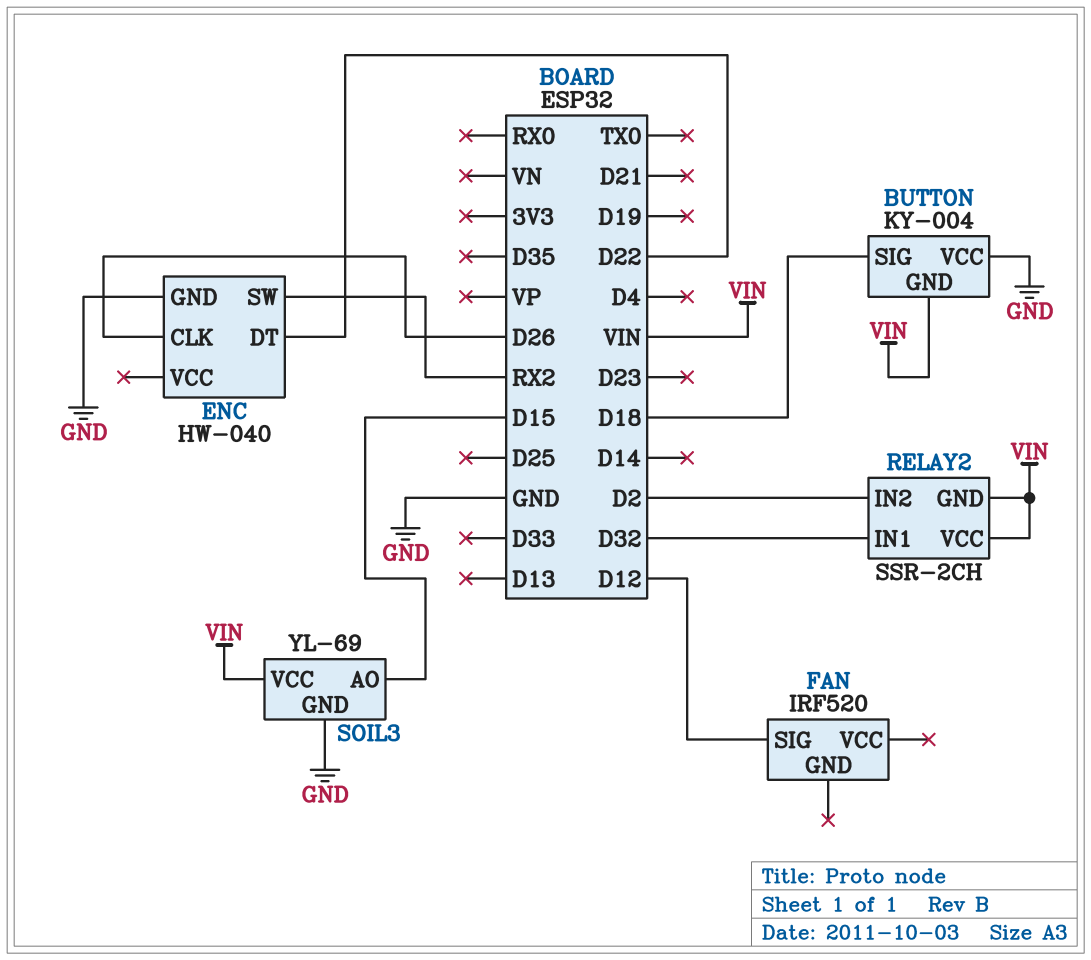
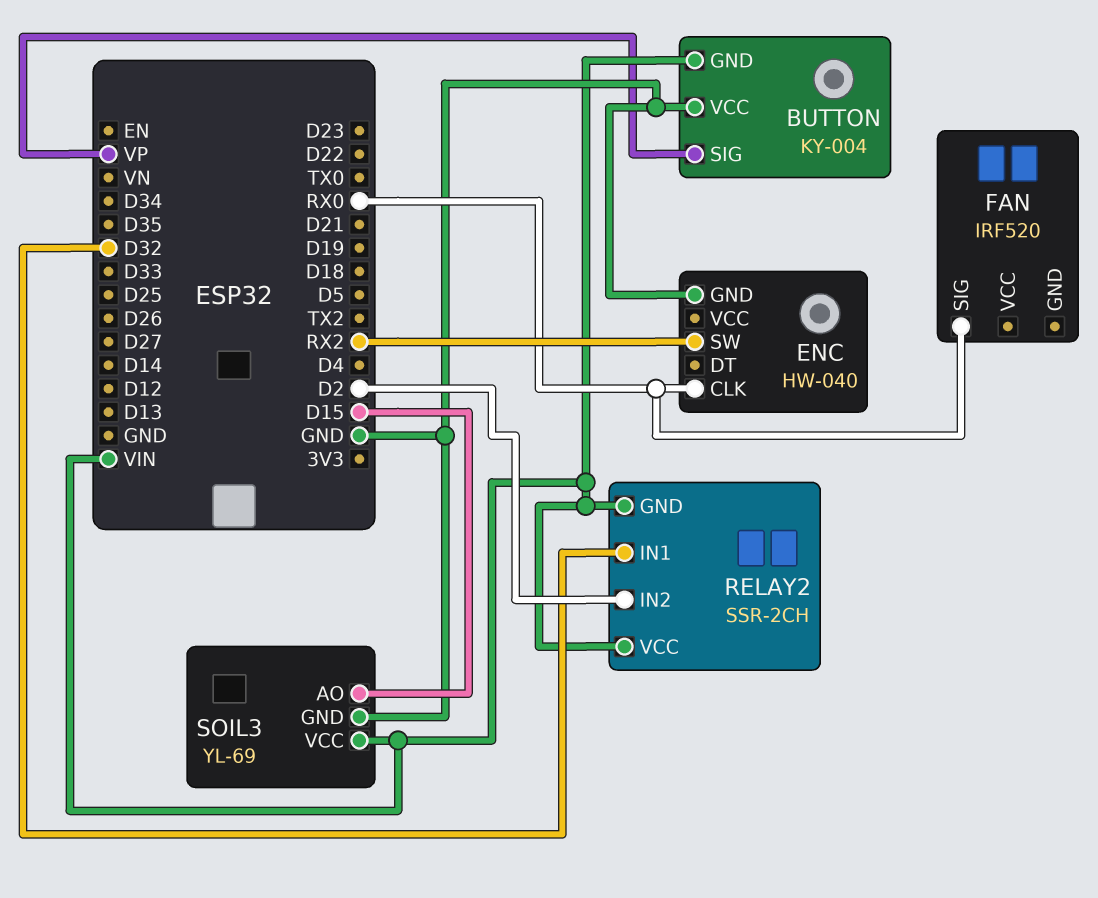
BUTTON pin SIG: D18 -> VP
ENC pin CLK: D26 -> RX0
ENC pin DT: D22 -> none
FAN pin SIG: D12 -> RX0

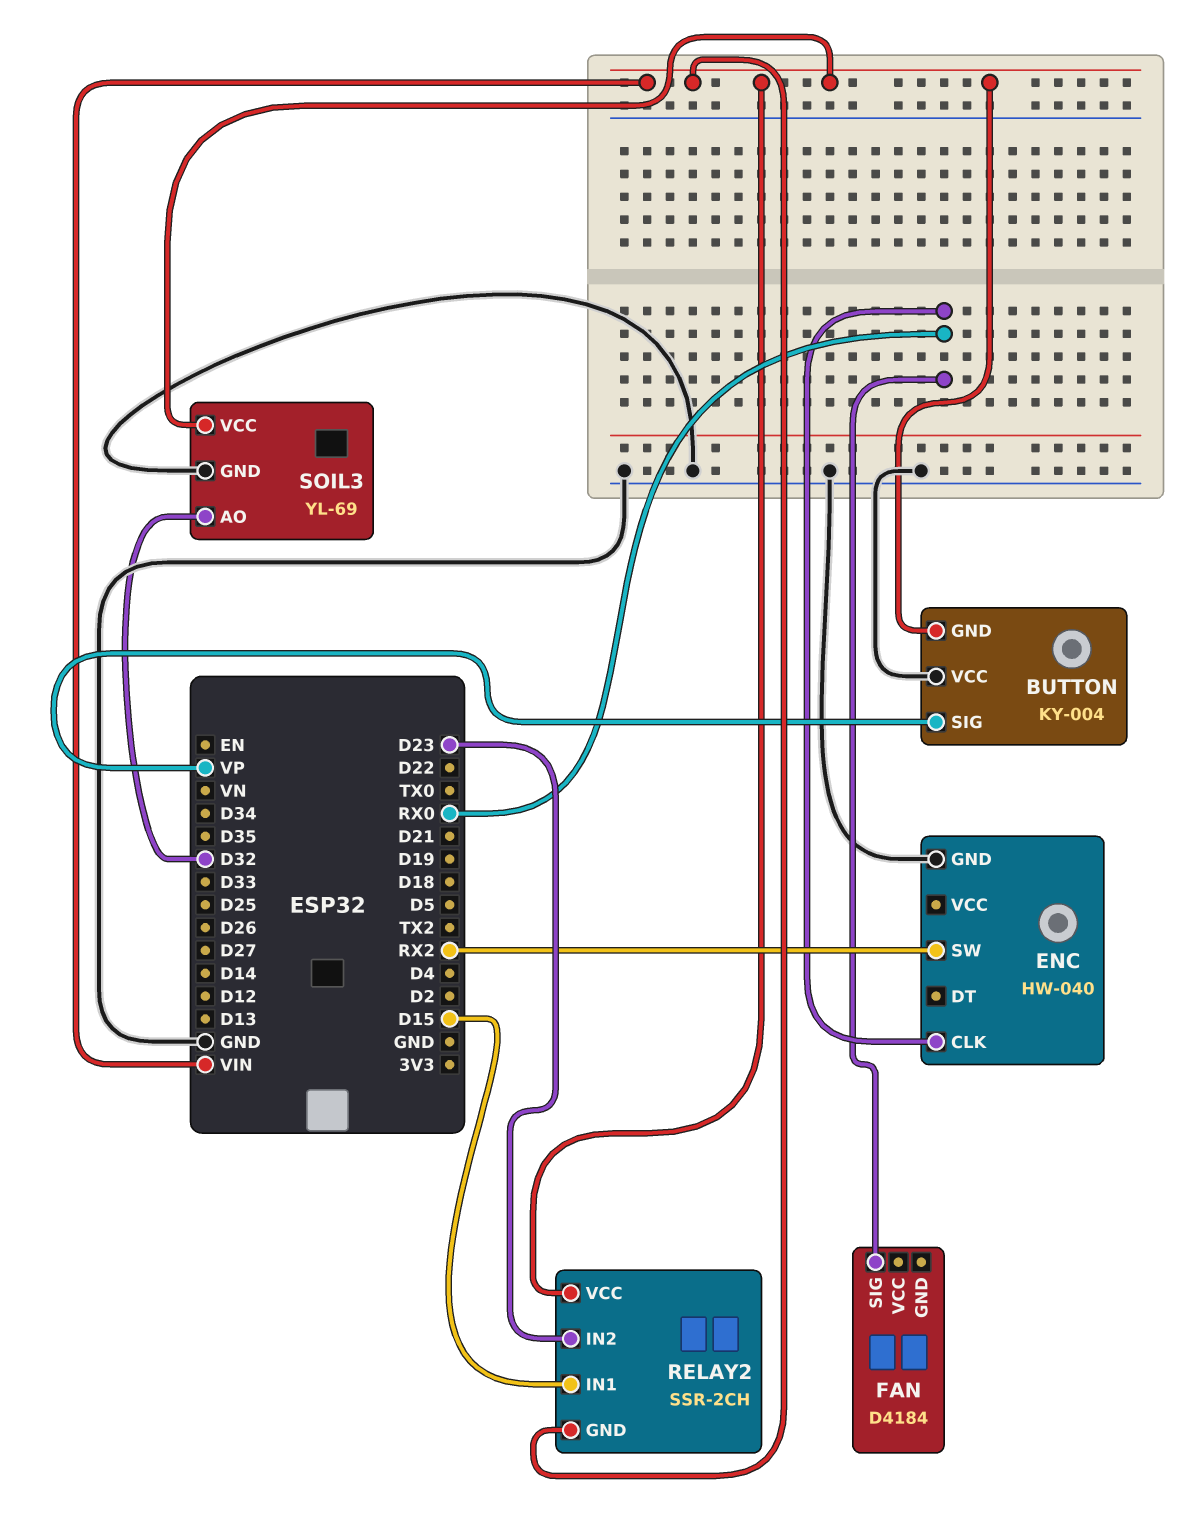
FAN: IRF520 -> D4184
RELAY2 pin IN1: D32 -> D15
RELAY2 pin IN2: D2 -> D23
SOIL3 pin AO: D15 -> D32

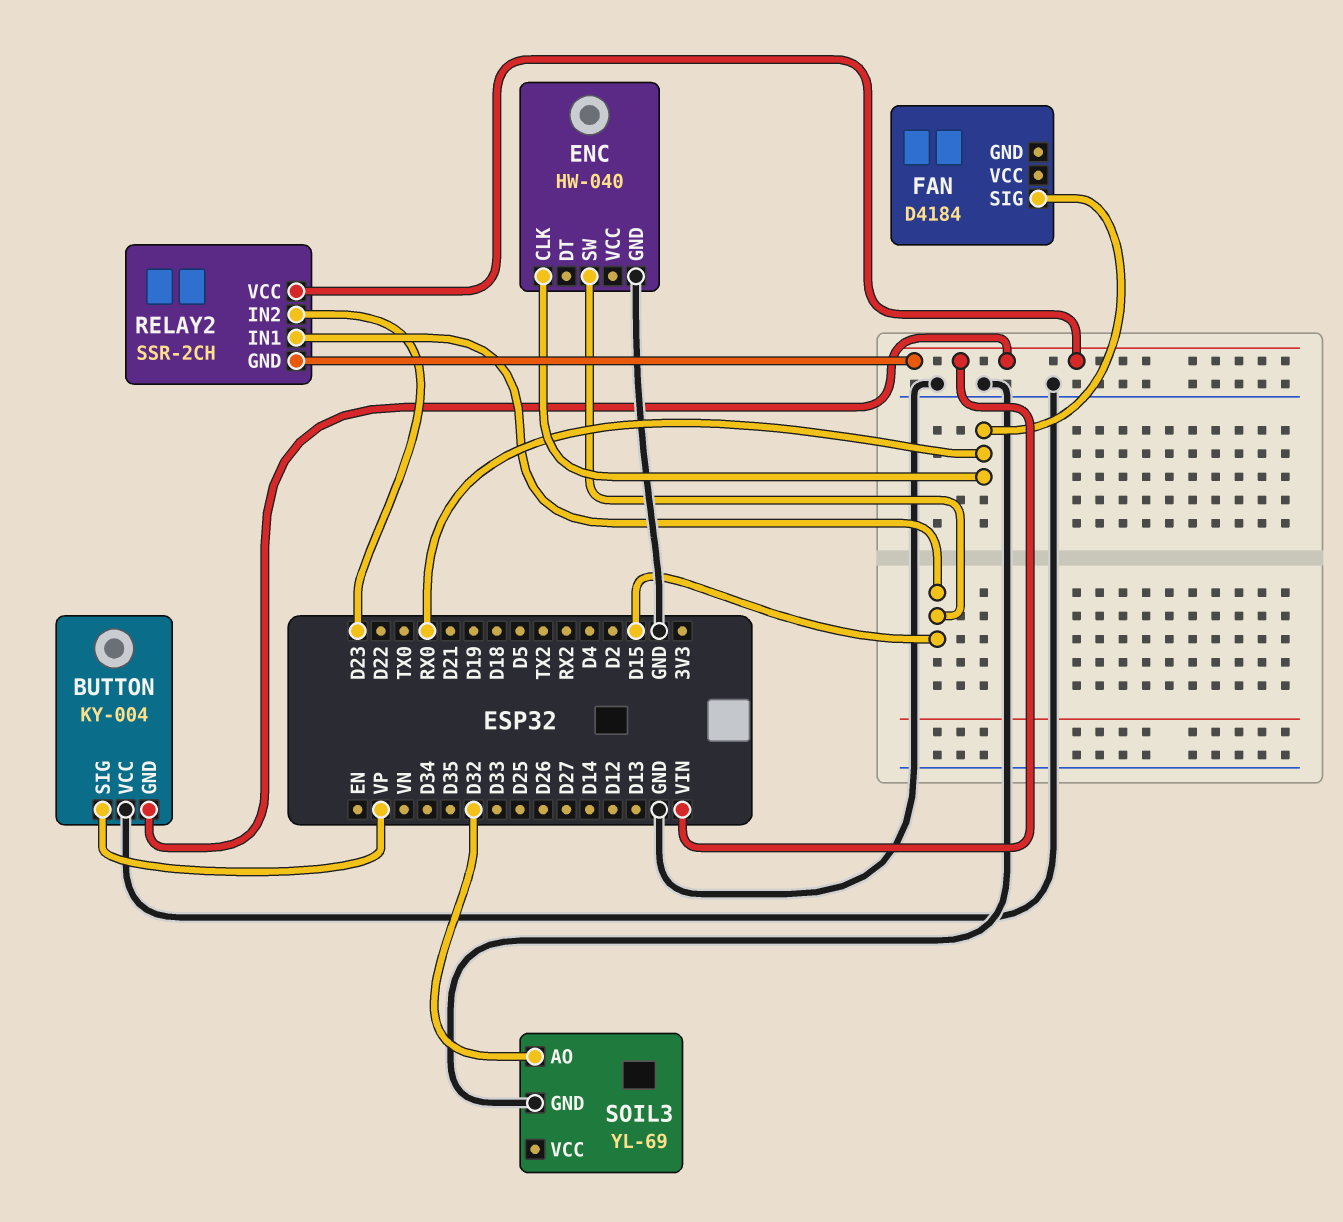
ENC pin SW: RX2 -> D15
SOIL3 pin VCC: VIN -> none

